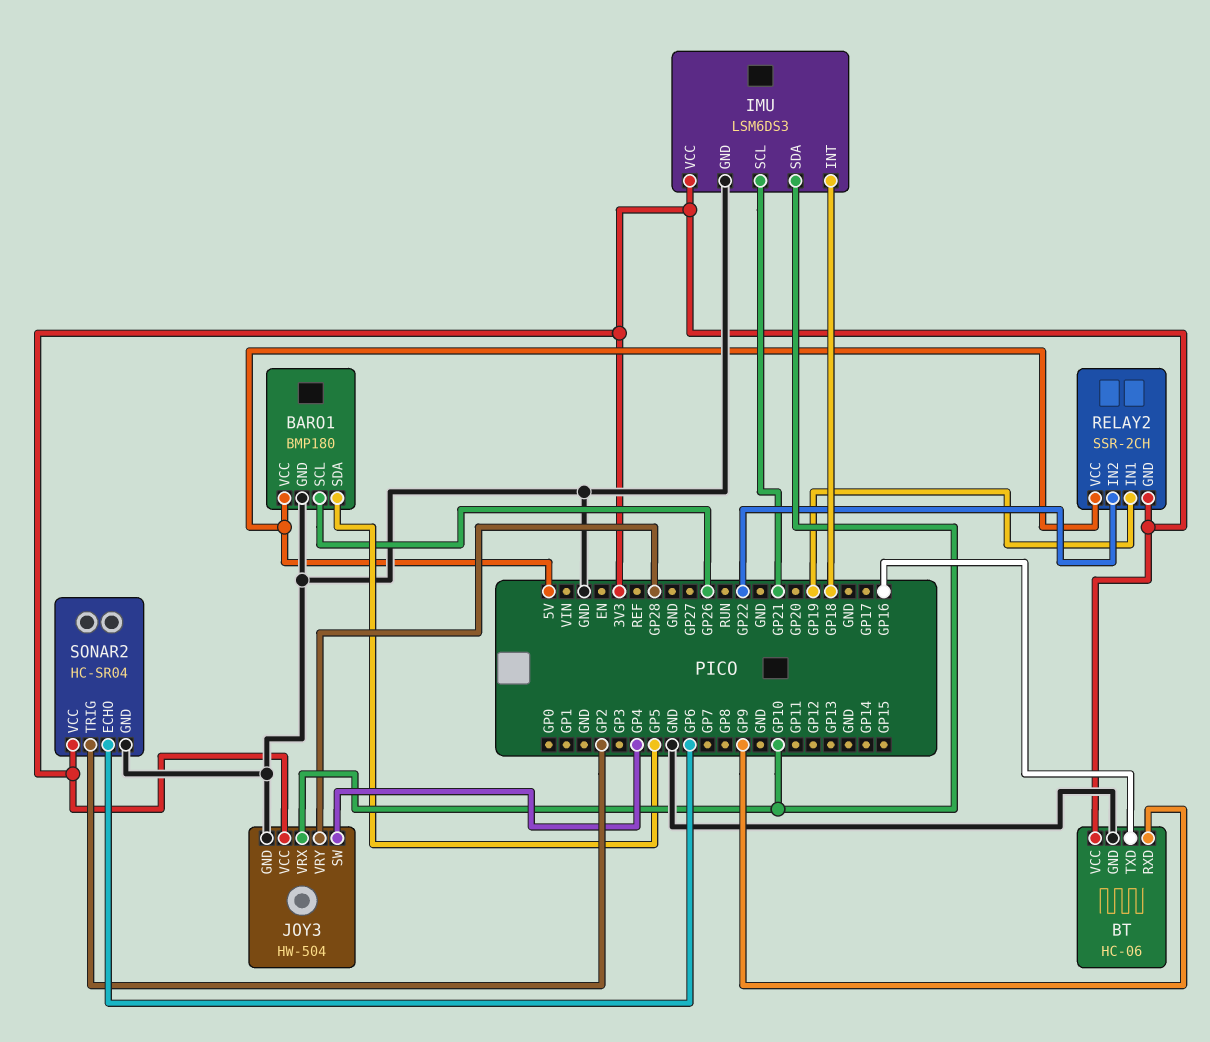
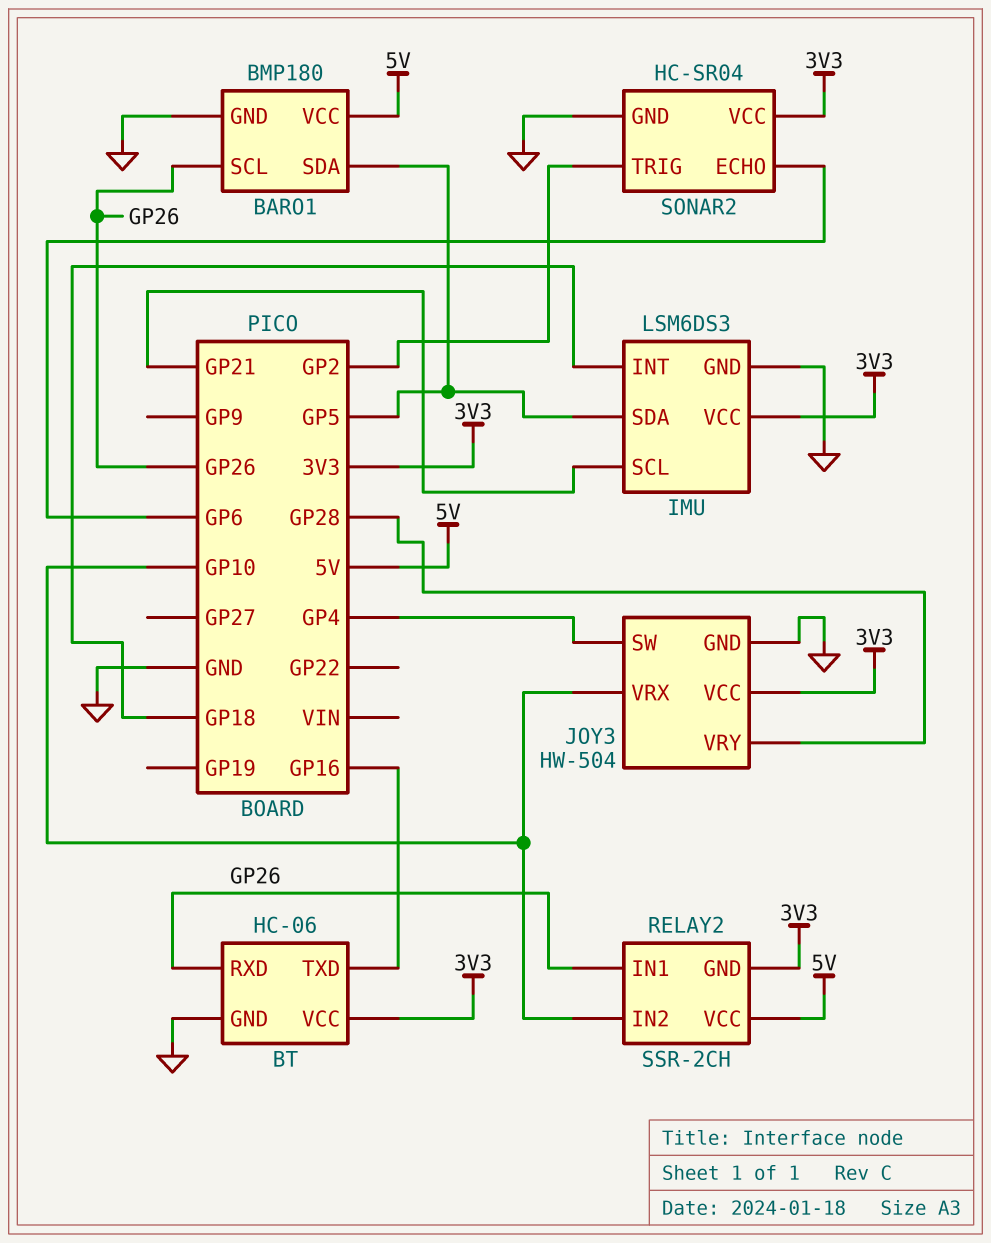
BT pin RXD: GP9 -> GP26
IMU pin SDA: GP10 -> GP5
RELAY2 pin IN1: GP19 -> GP26
RELAY2 pin IN2: GP22 -> GP10

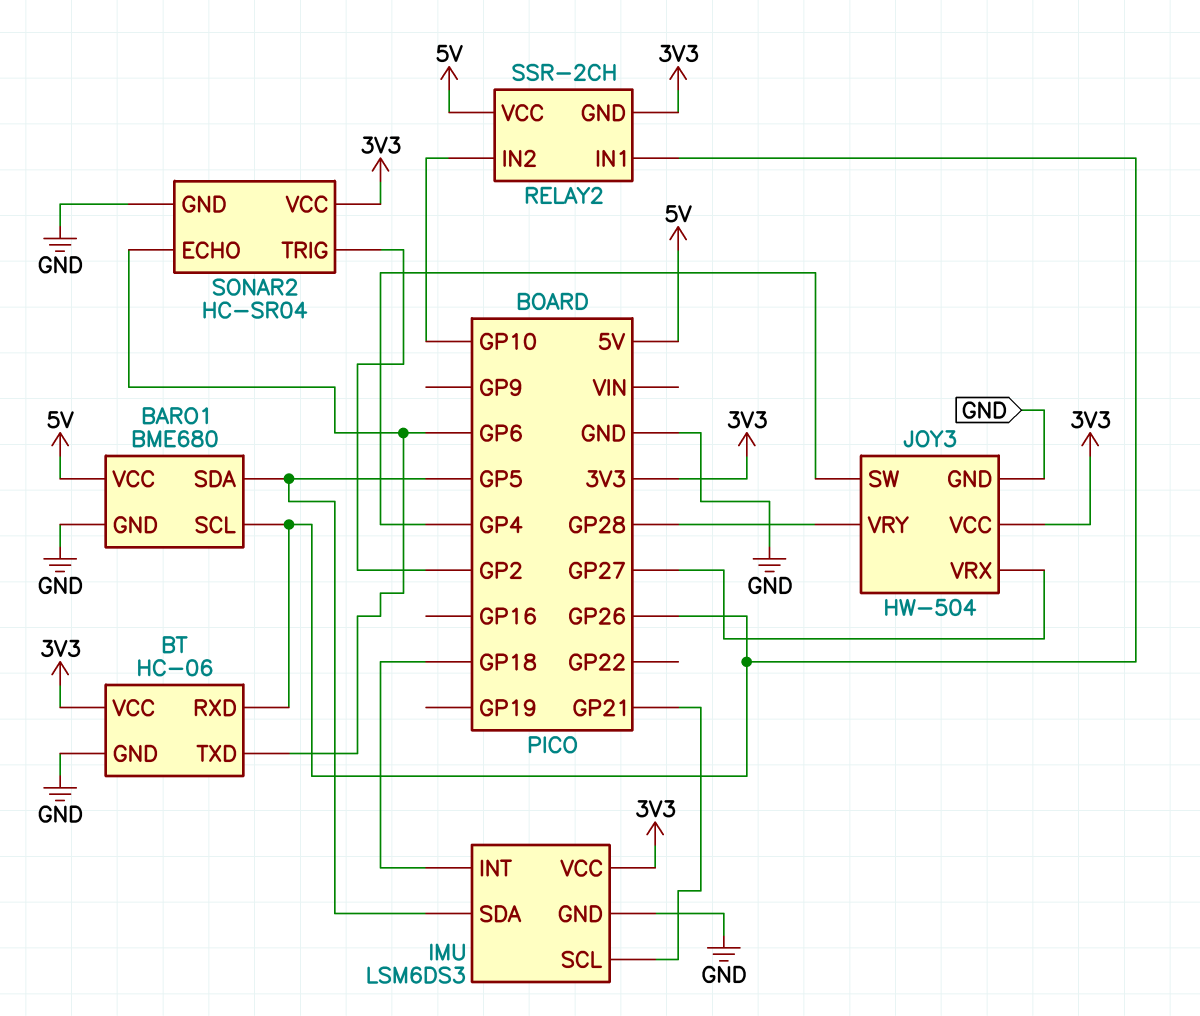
BARO1: BMP180 -> BME680
BT pin TXD: GP16 -> GP6
JOY3 pin VRX: GP10 -> GP27

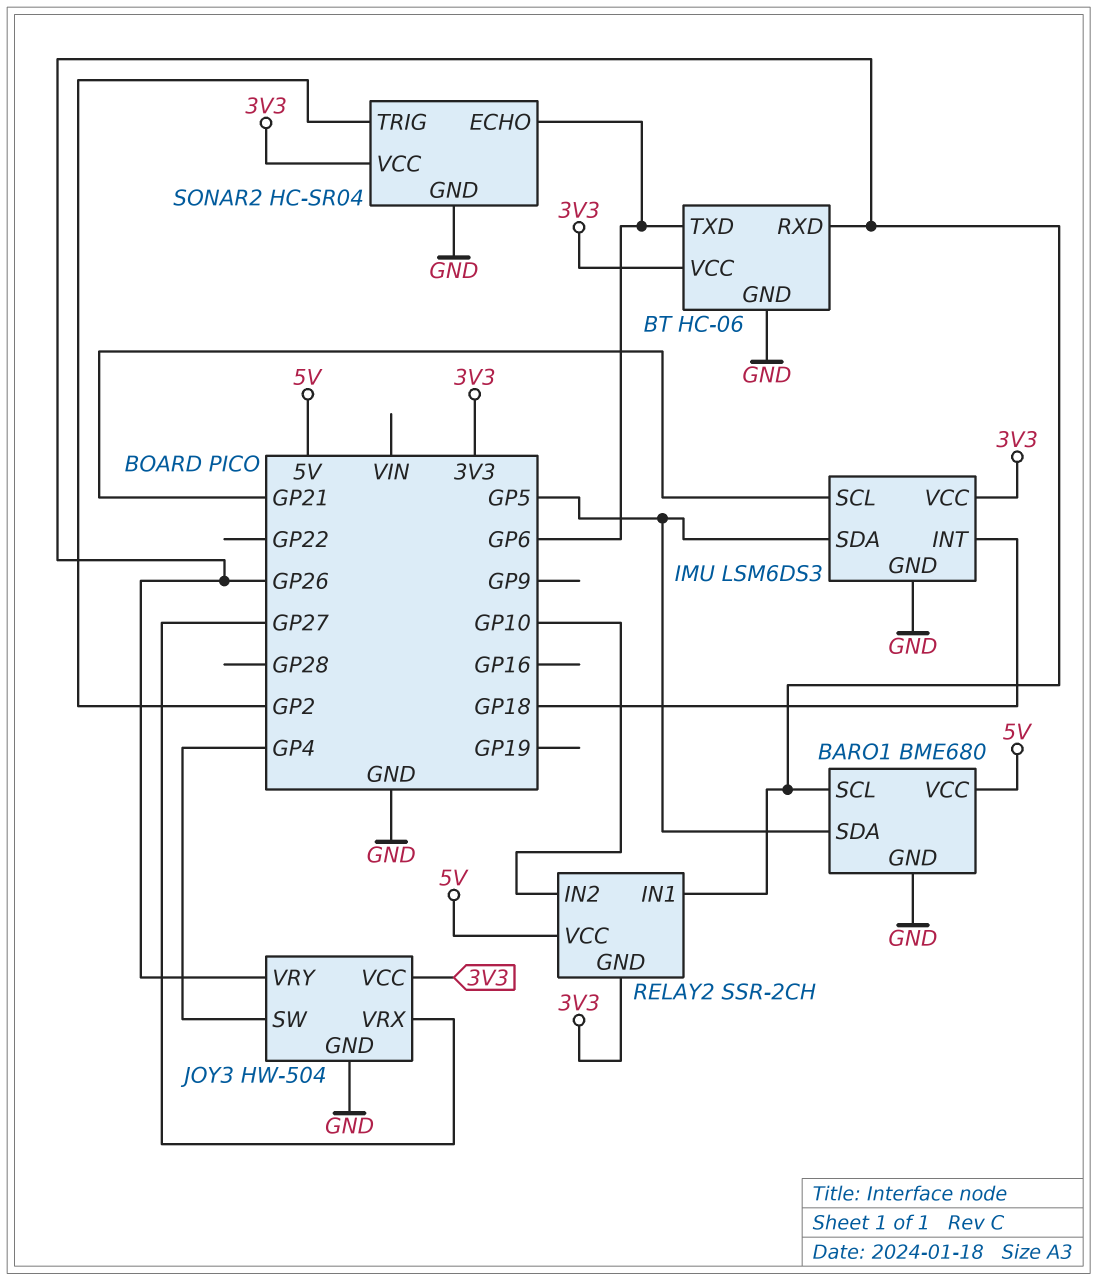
JOY3 pin VRY: GP28 -> GP26

